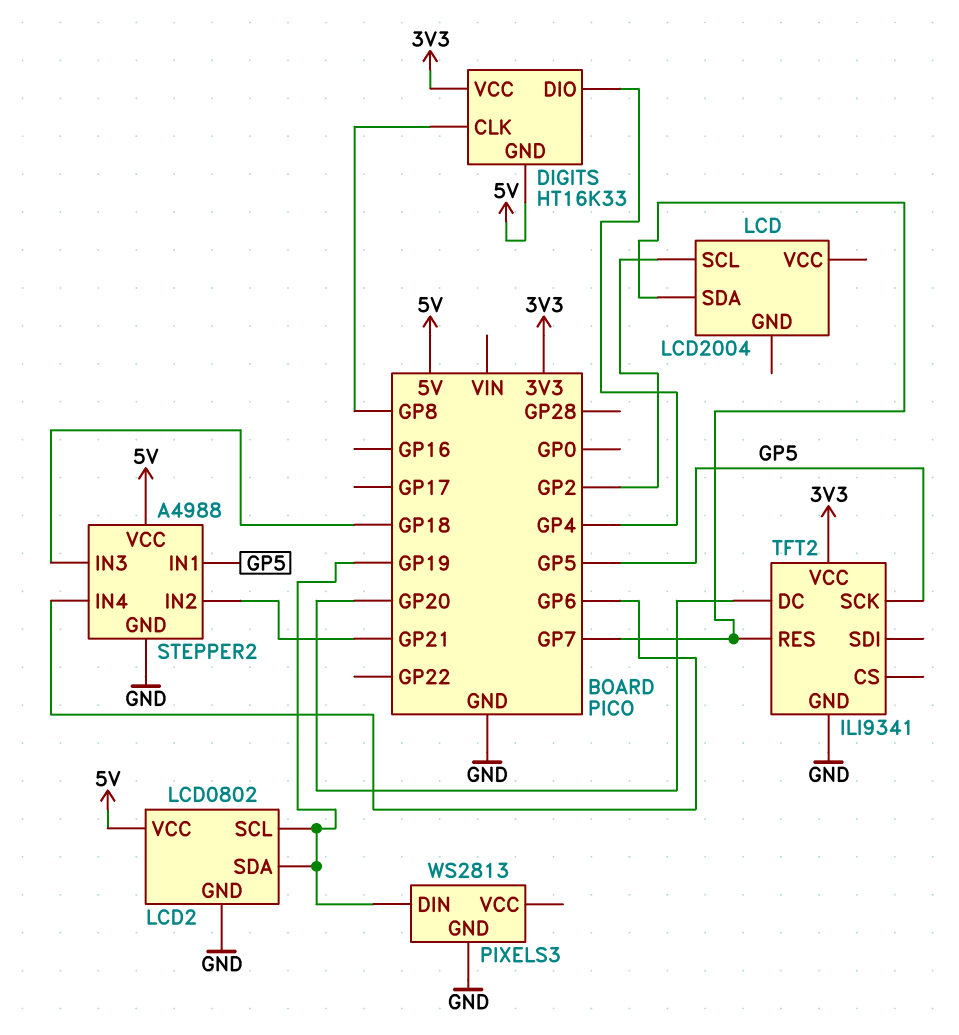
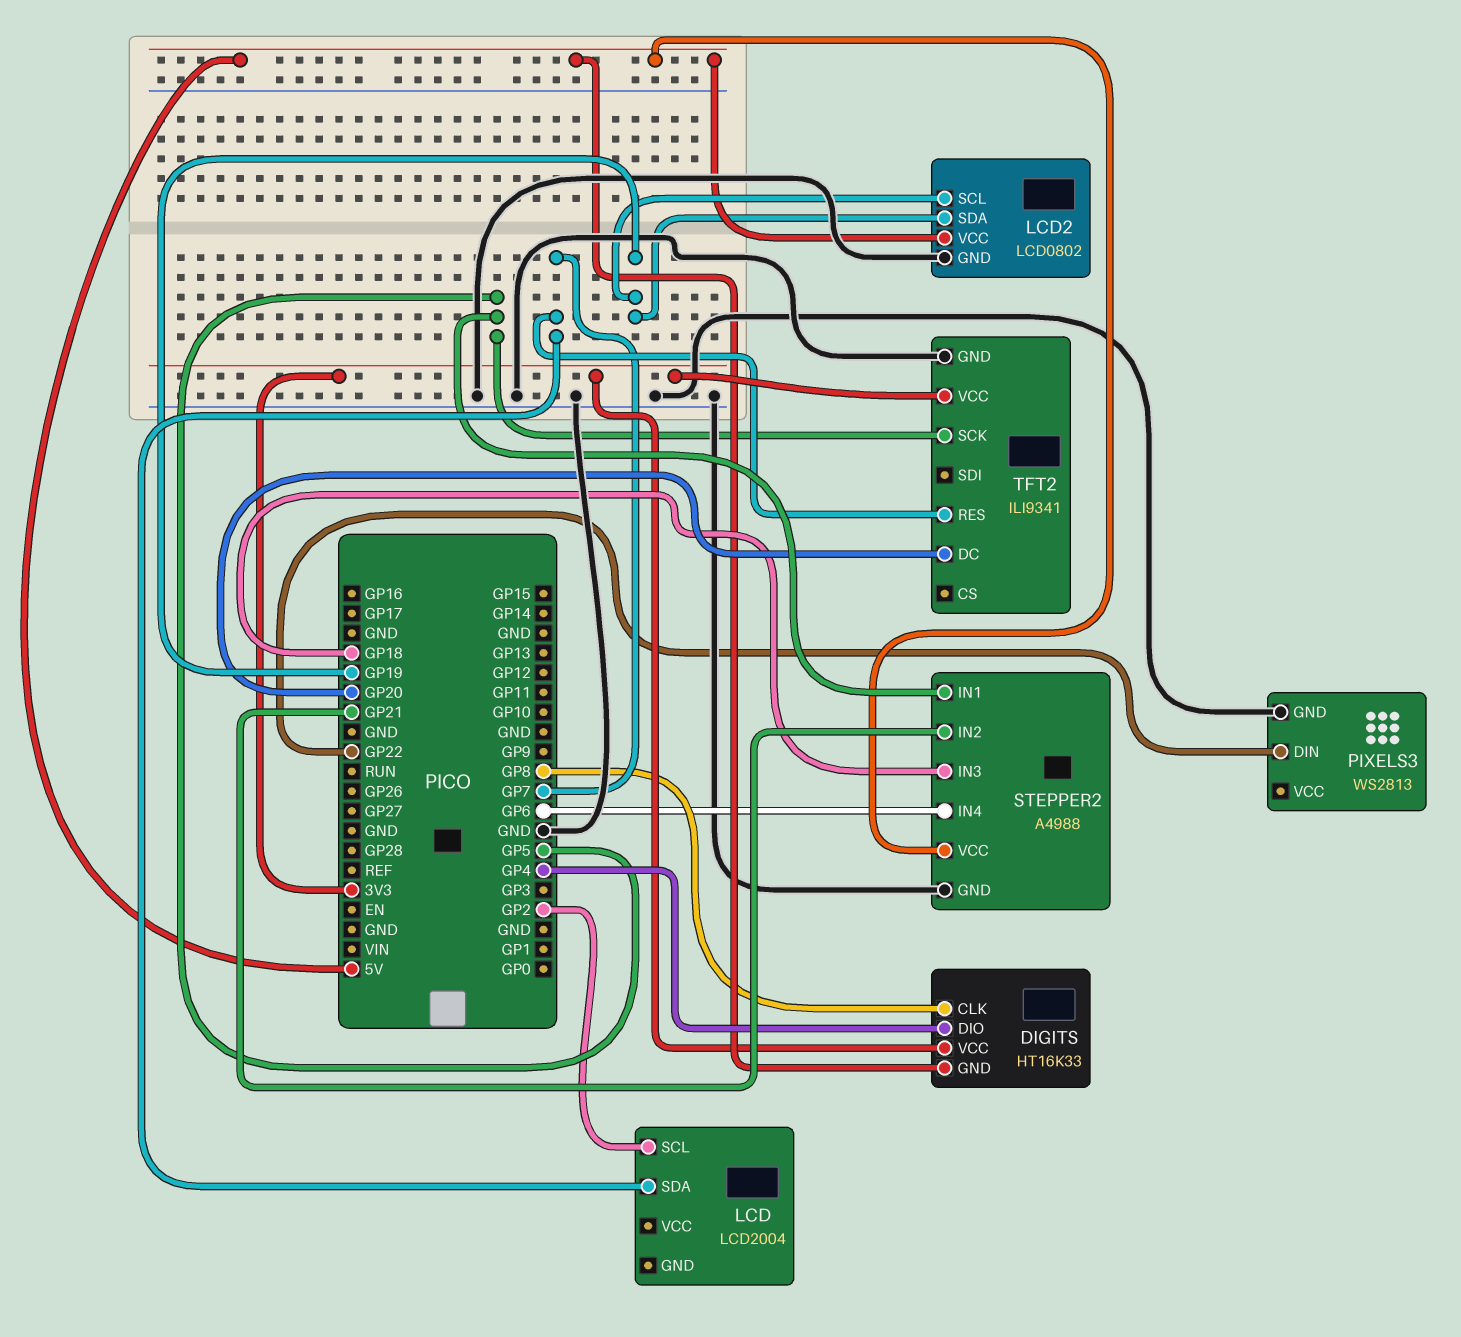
PIXELS3 pin DIN: GP19 -> GP22

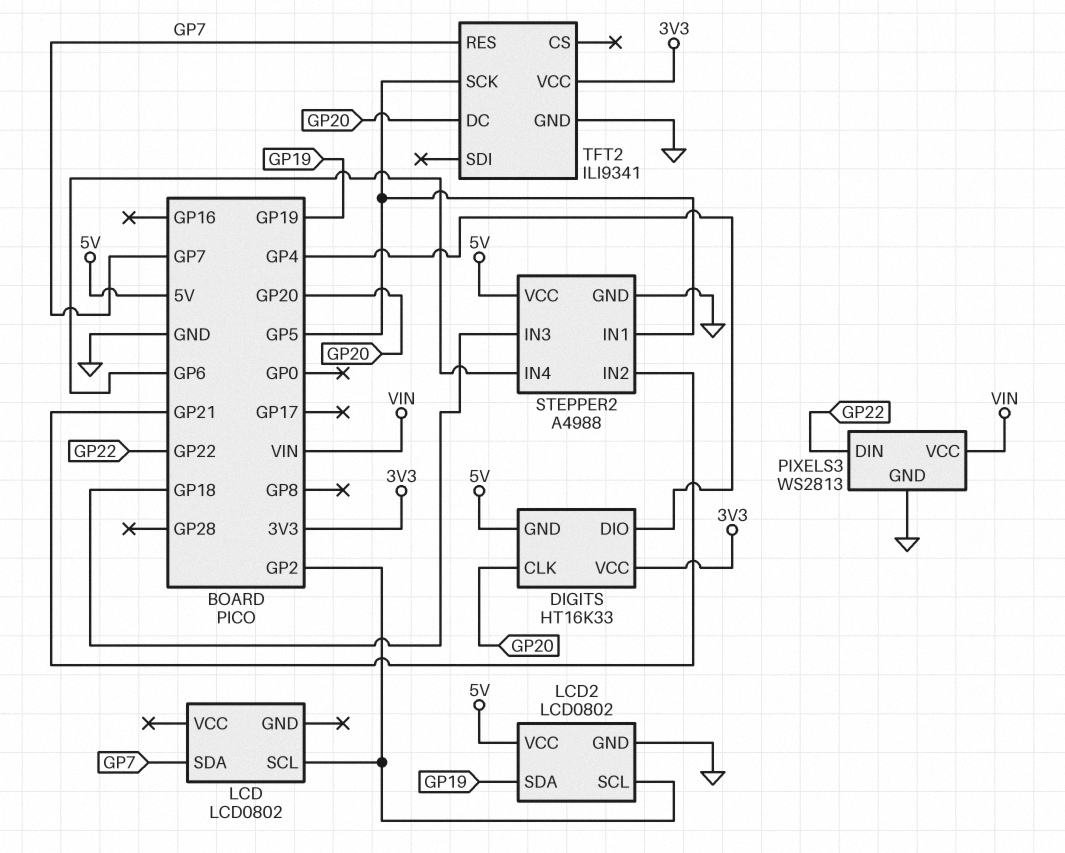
DIGITS pin CLK: GP8 -> GP20
LCD: LCD2004 -> LCD0802
LCD2 pin SCL: GP19 -> GP2
PIXELS3 pin VCC: none -> VIN

